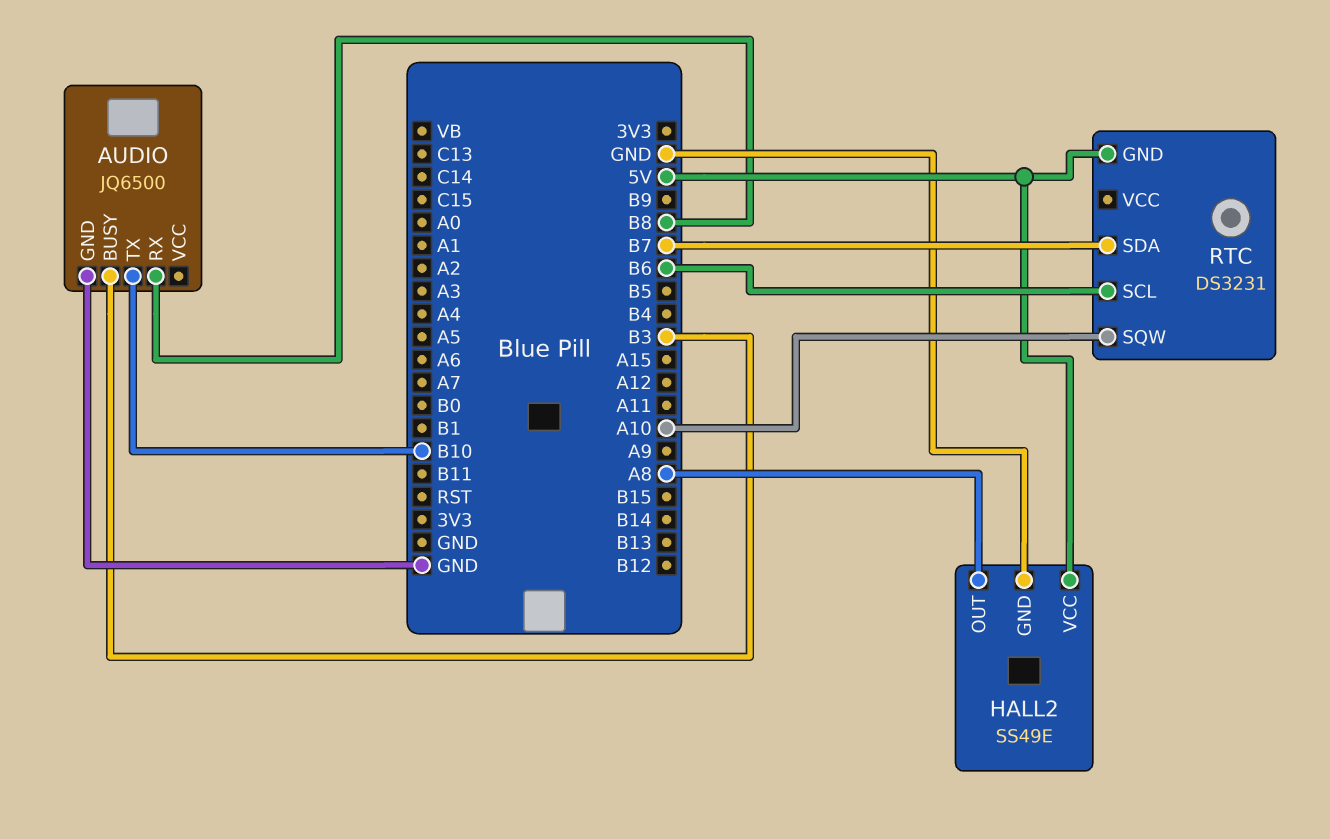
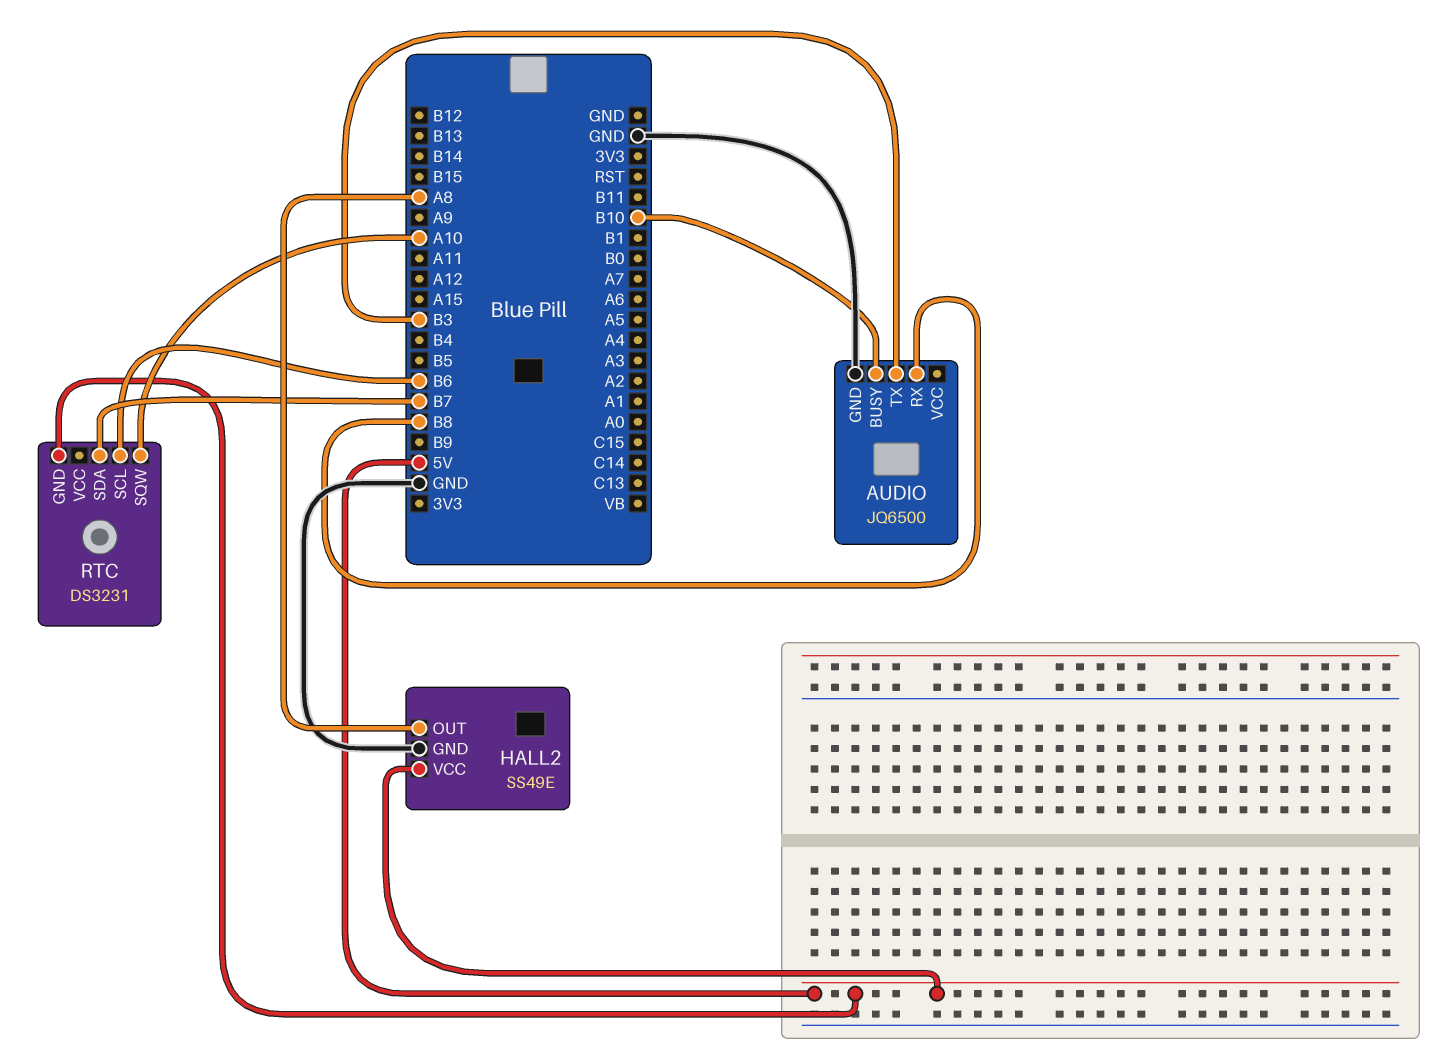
AUDIO pin BUSY: B3 -> B10
AUDIO pin TX: B10 -> B3

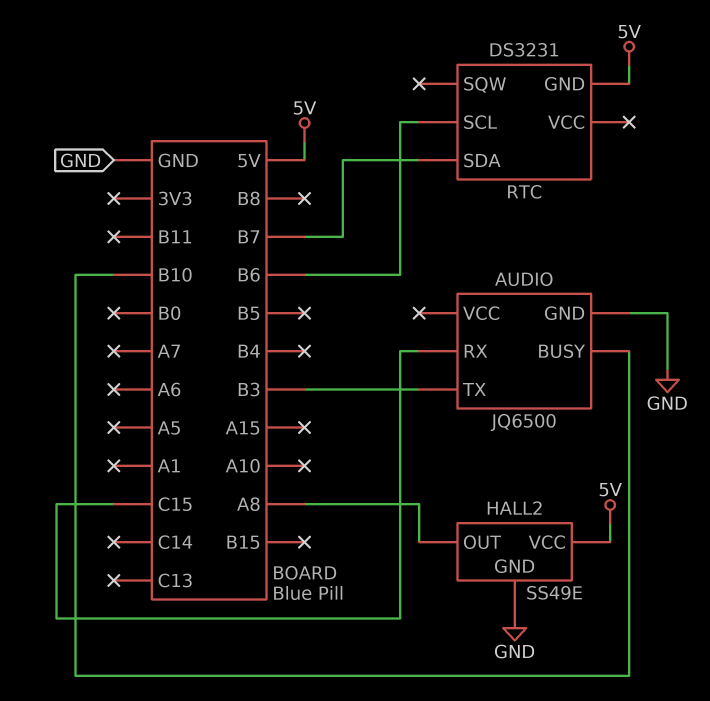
AUDIO pin RX: B8 -> C15
RTC pin SQW: A10 -> none

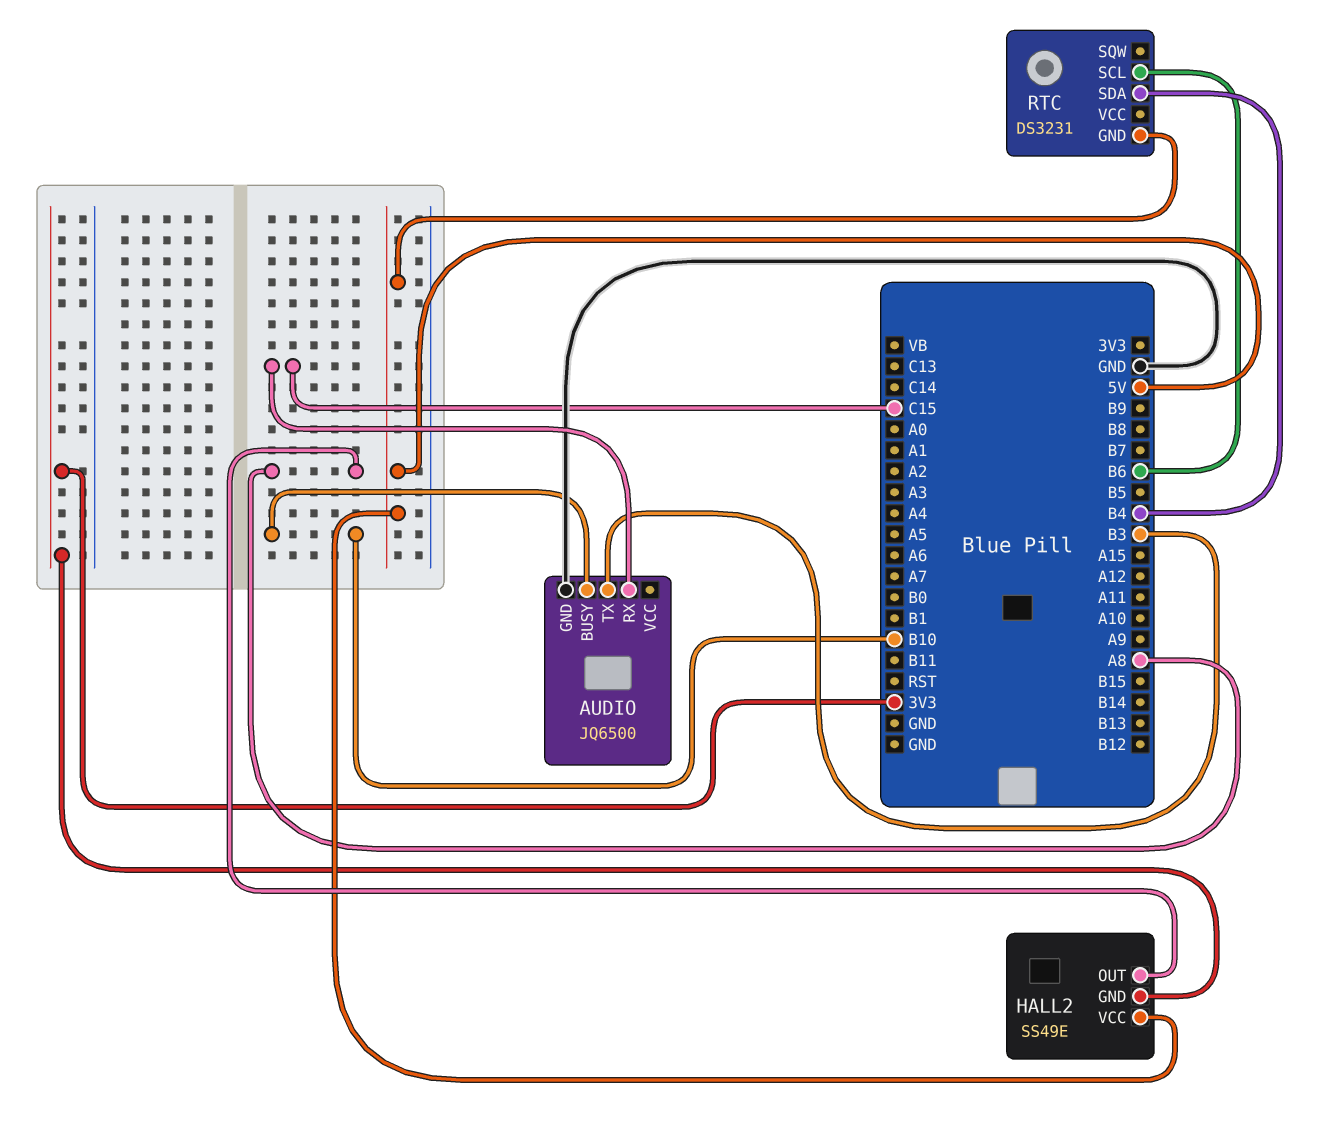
HALL2 pin GND: GND -> 3V3
RTC pin SDA: B7 -> B4

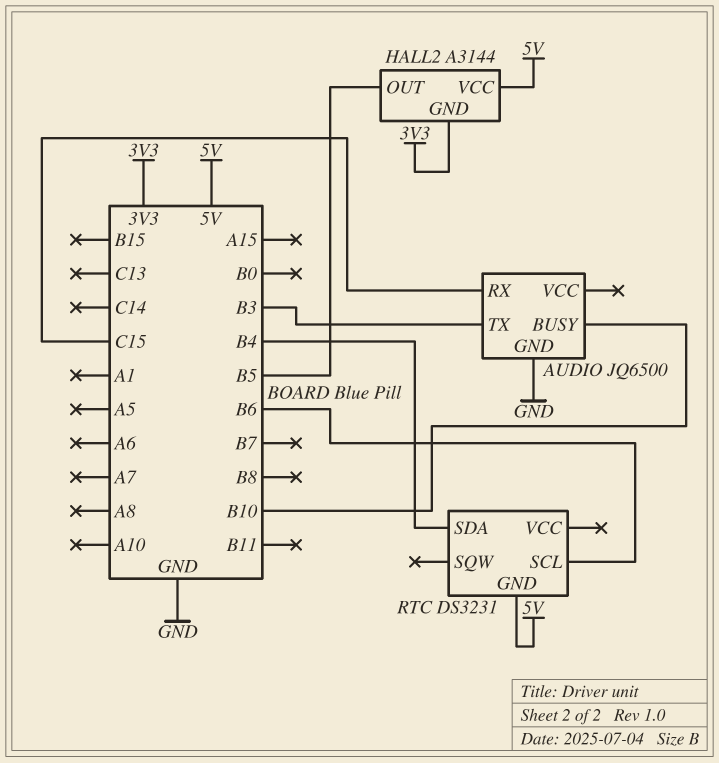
HALL2: SS49E -> A3144
HALL2 pin OUT: A8 -> B5

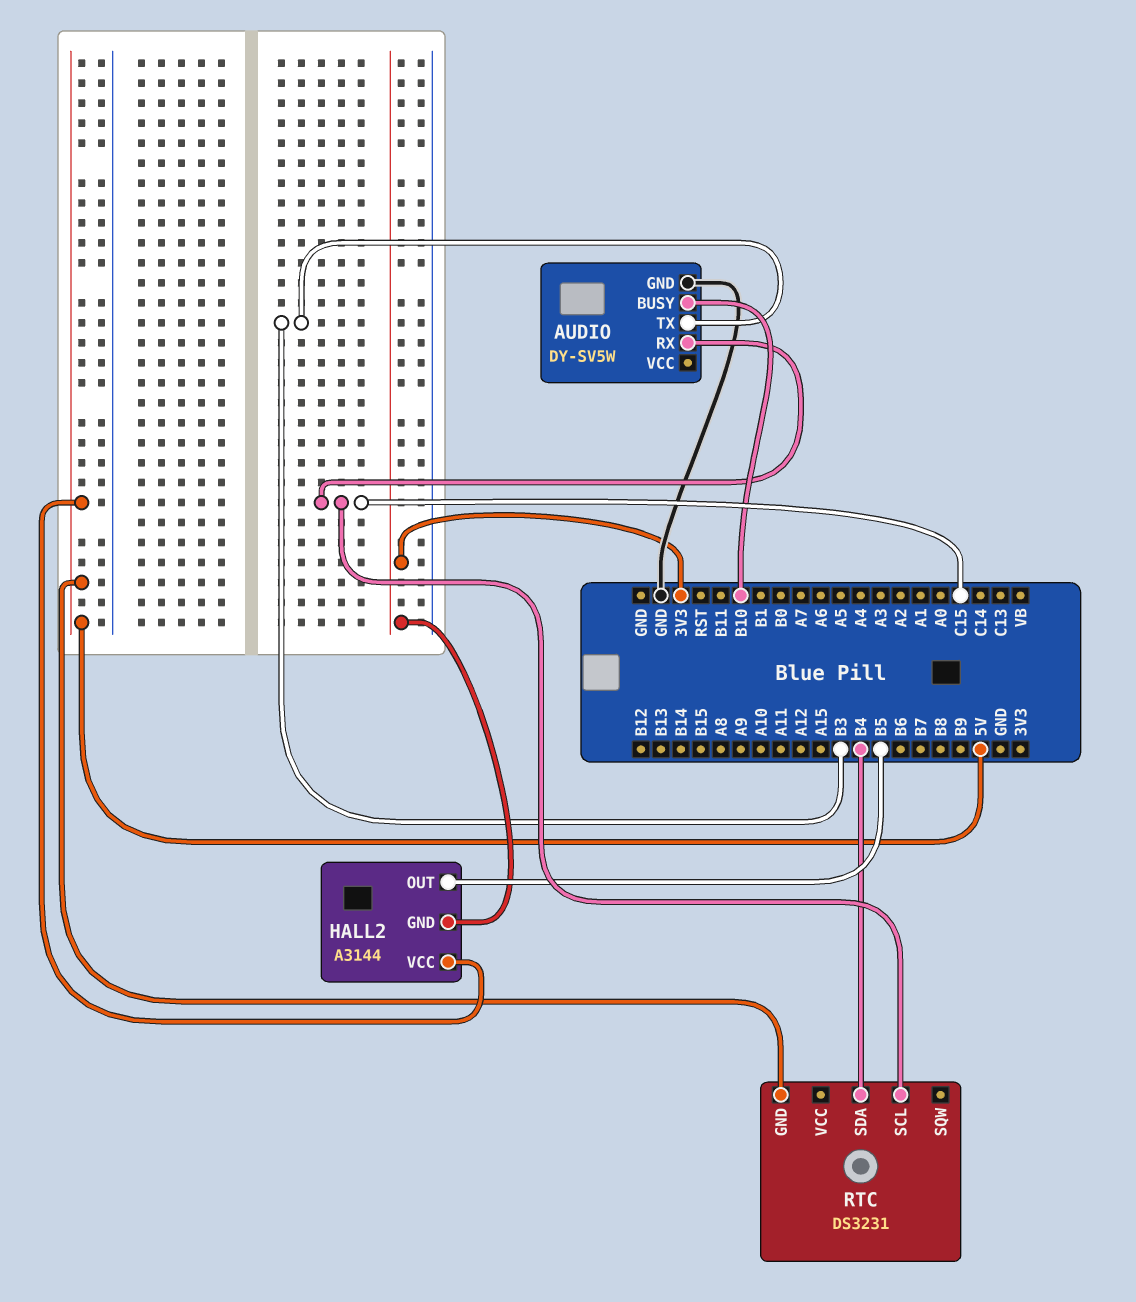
AUDIO: JQ6500 -> DY-SV5W
RTC pin SCL: B6 -> C15

